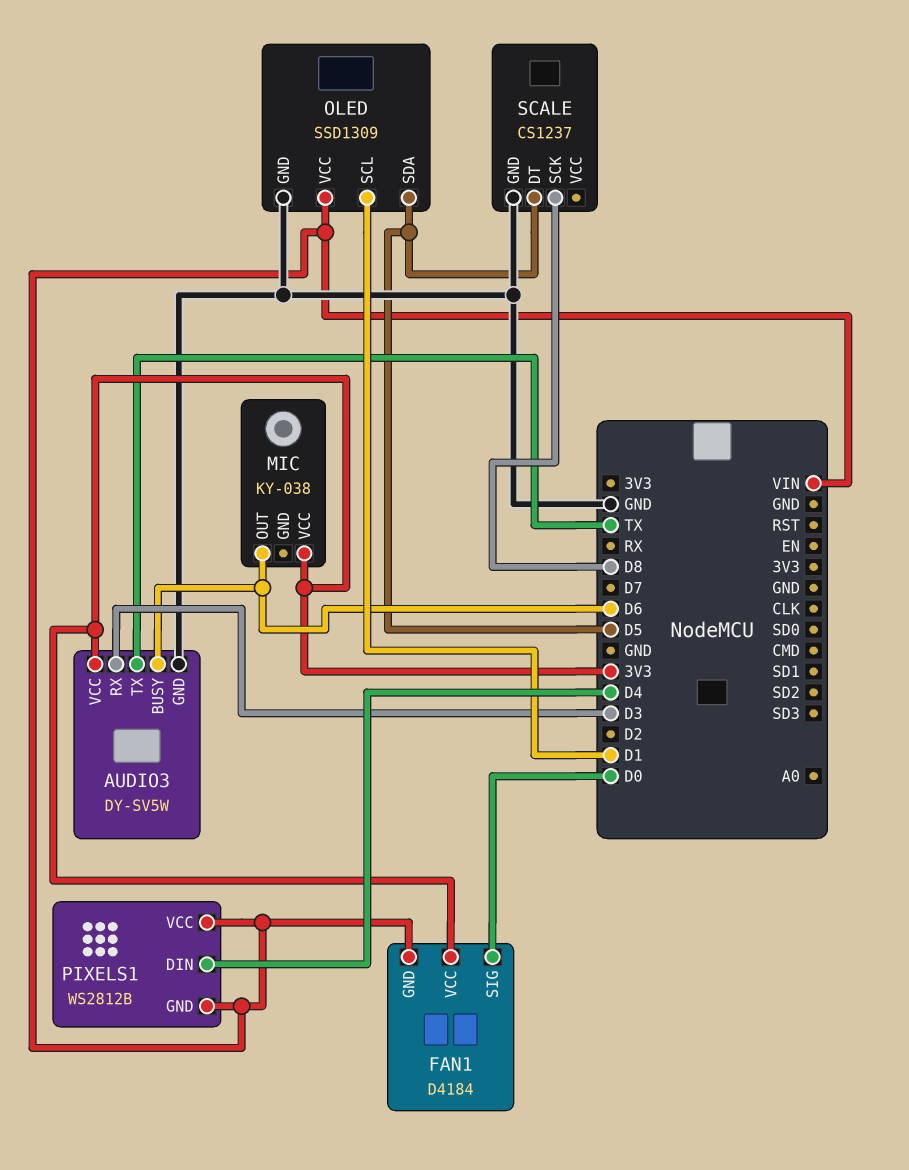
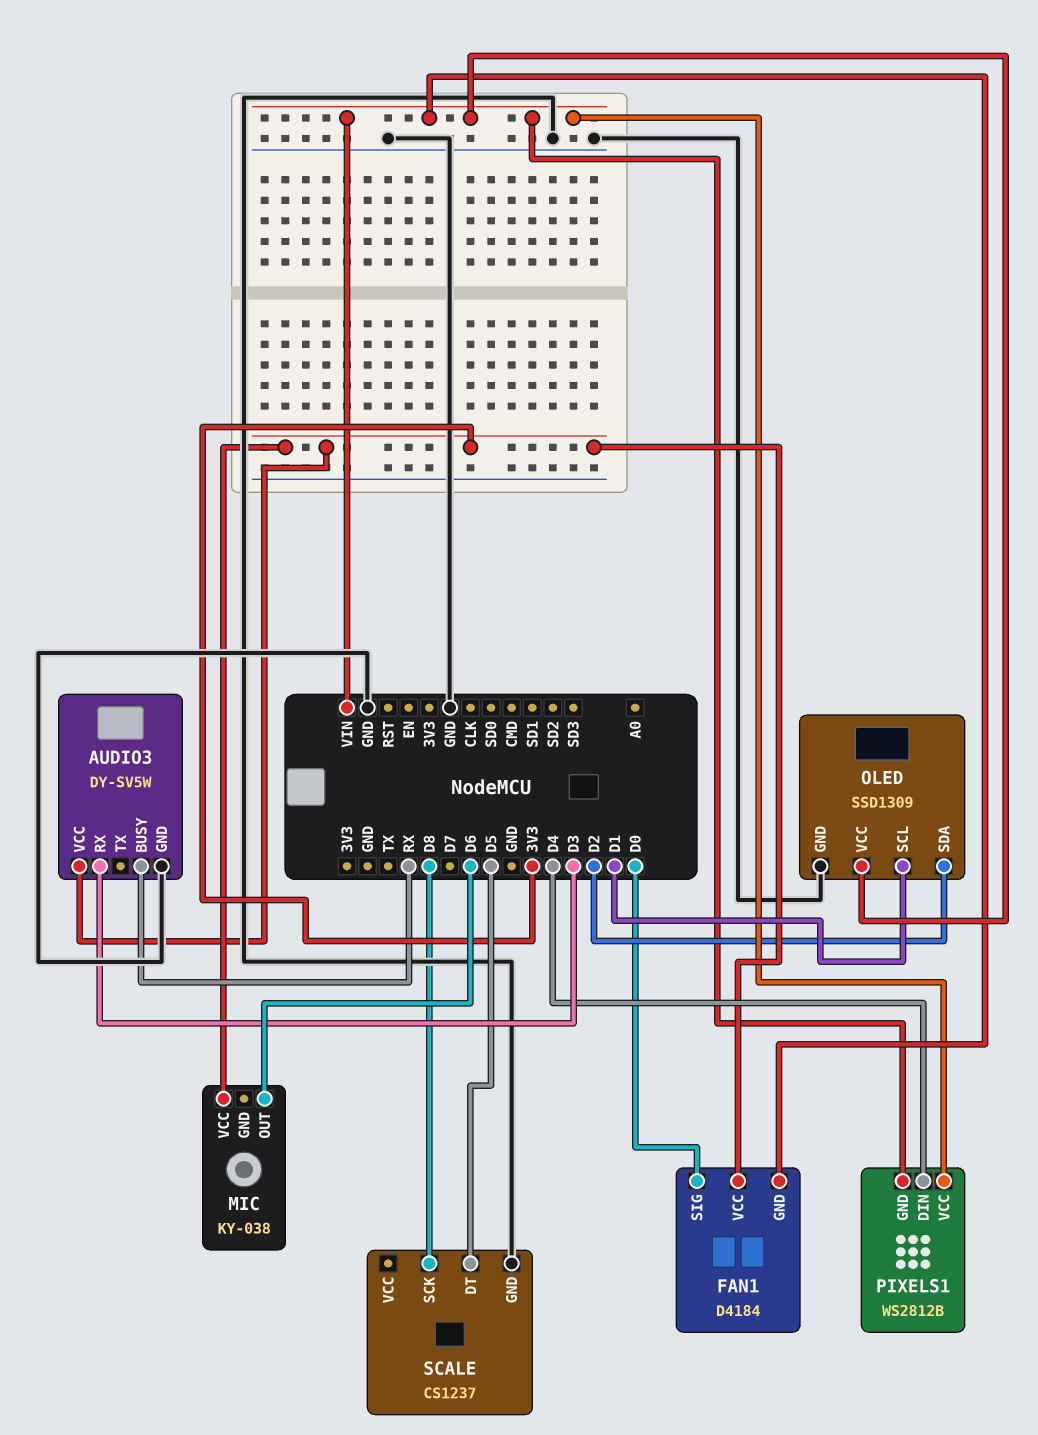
AUDIO3 pin BUSY: D6 -> RX
AUDIO3 pin TX: TX -> none
OLED pin SDA: D5 -> D2

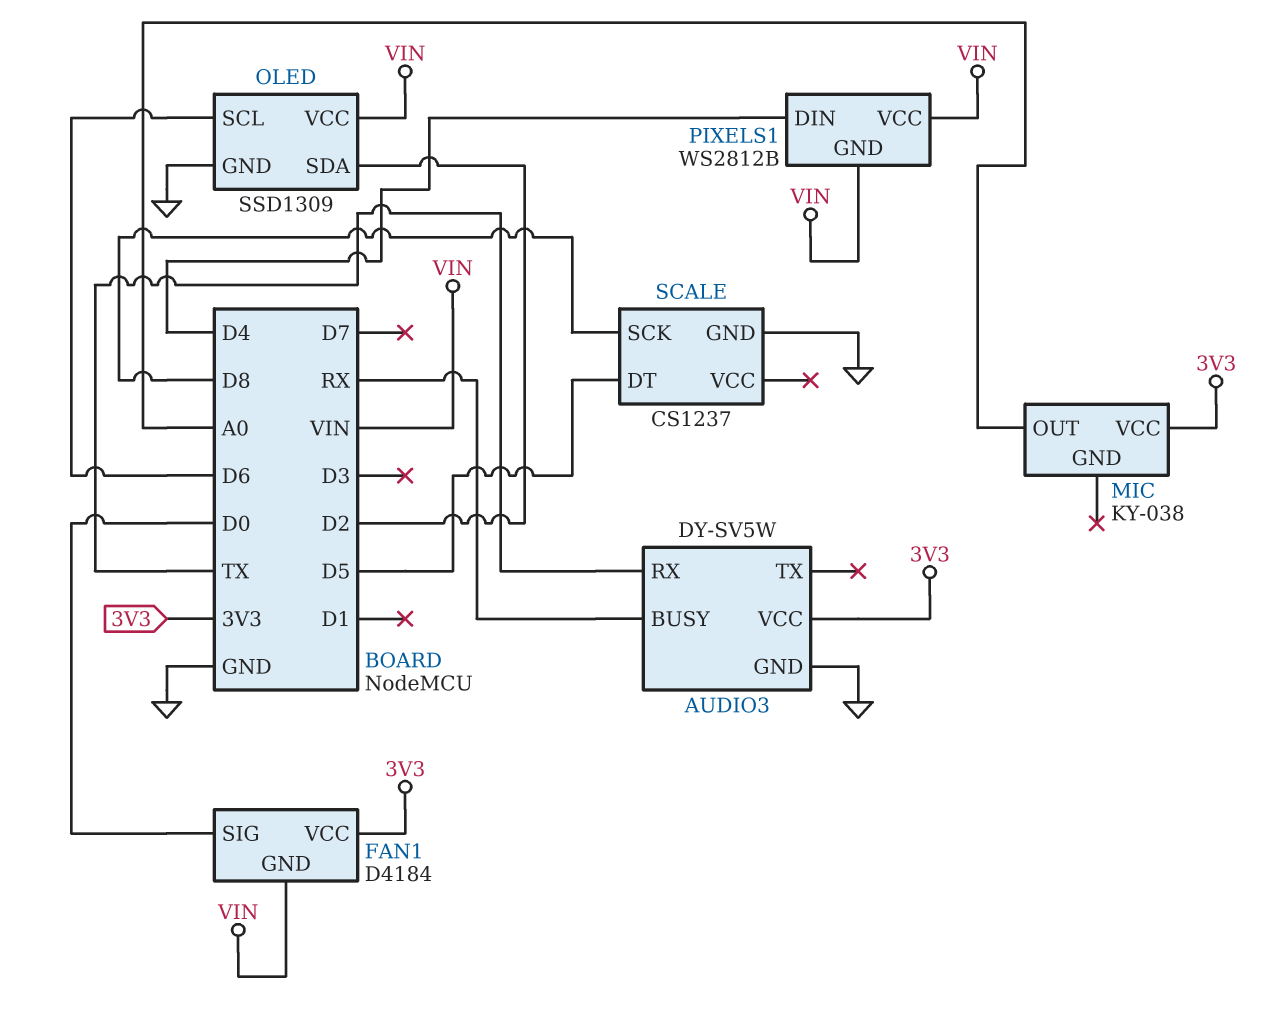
AUDIO3 pin RX: D3 -> TX
MIC pin OUT: D6 -> A0
OLED pin SCL: D1 -> D6

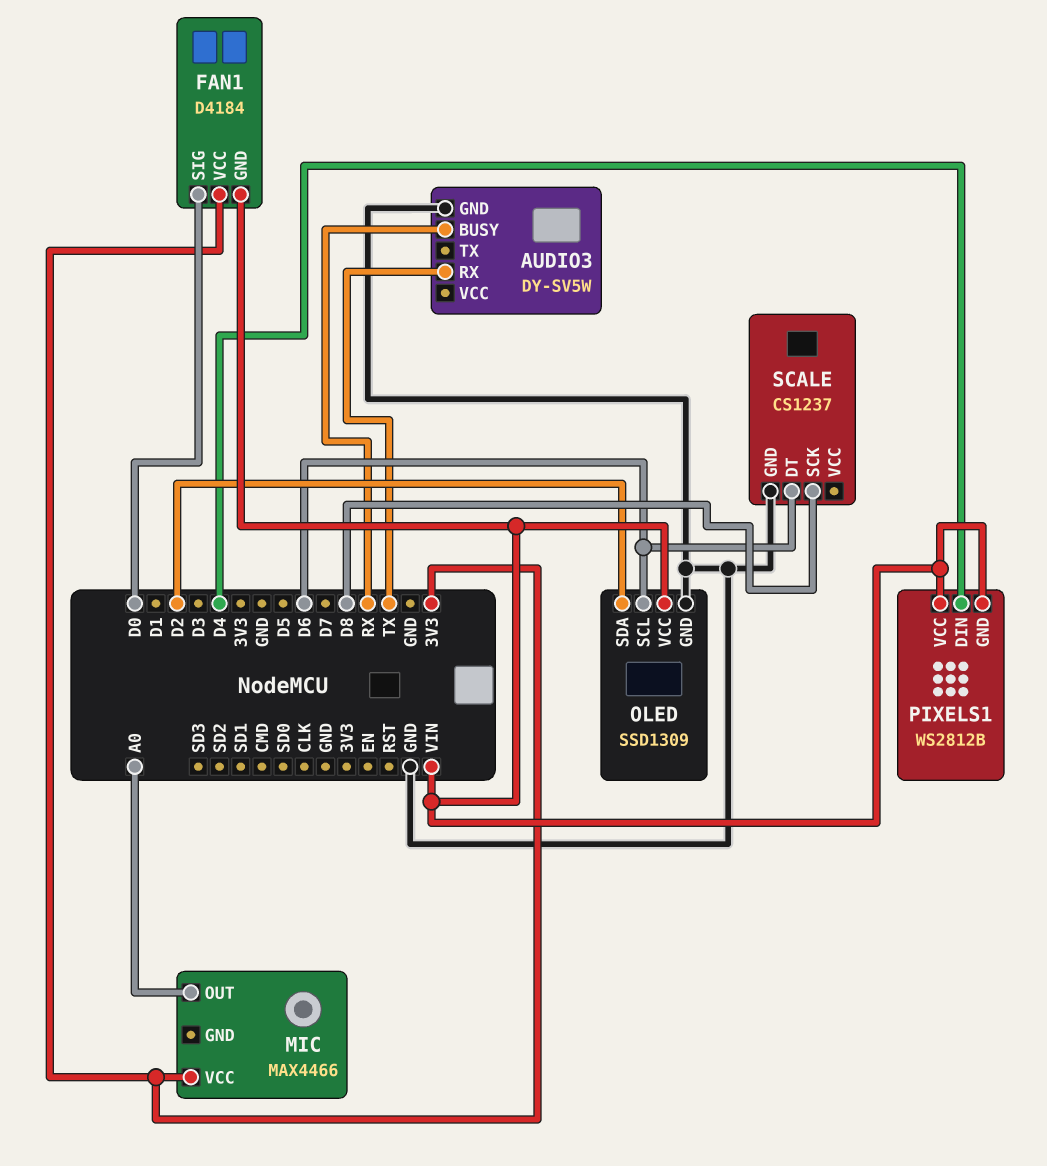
AUDIO3 pin VCC: 3V3 -> none
MIC: KY-038 -> MAX4466
SCALE pin DT: D5 -> D6

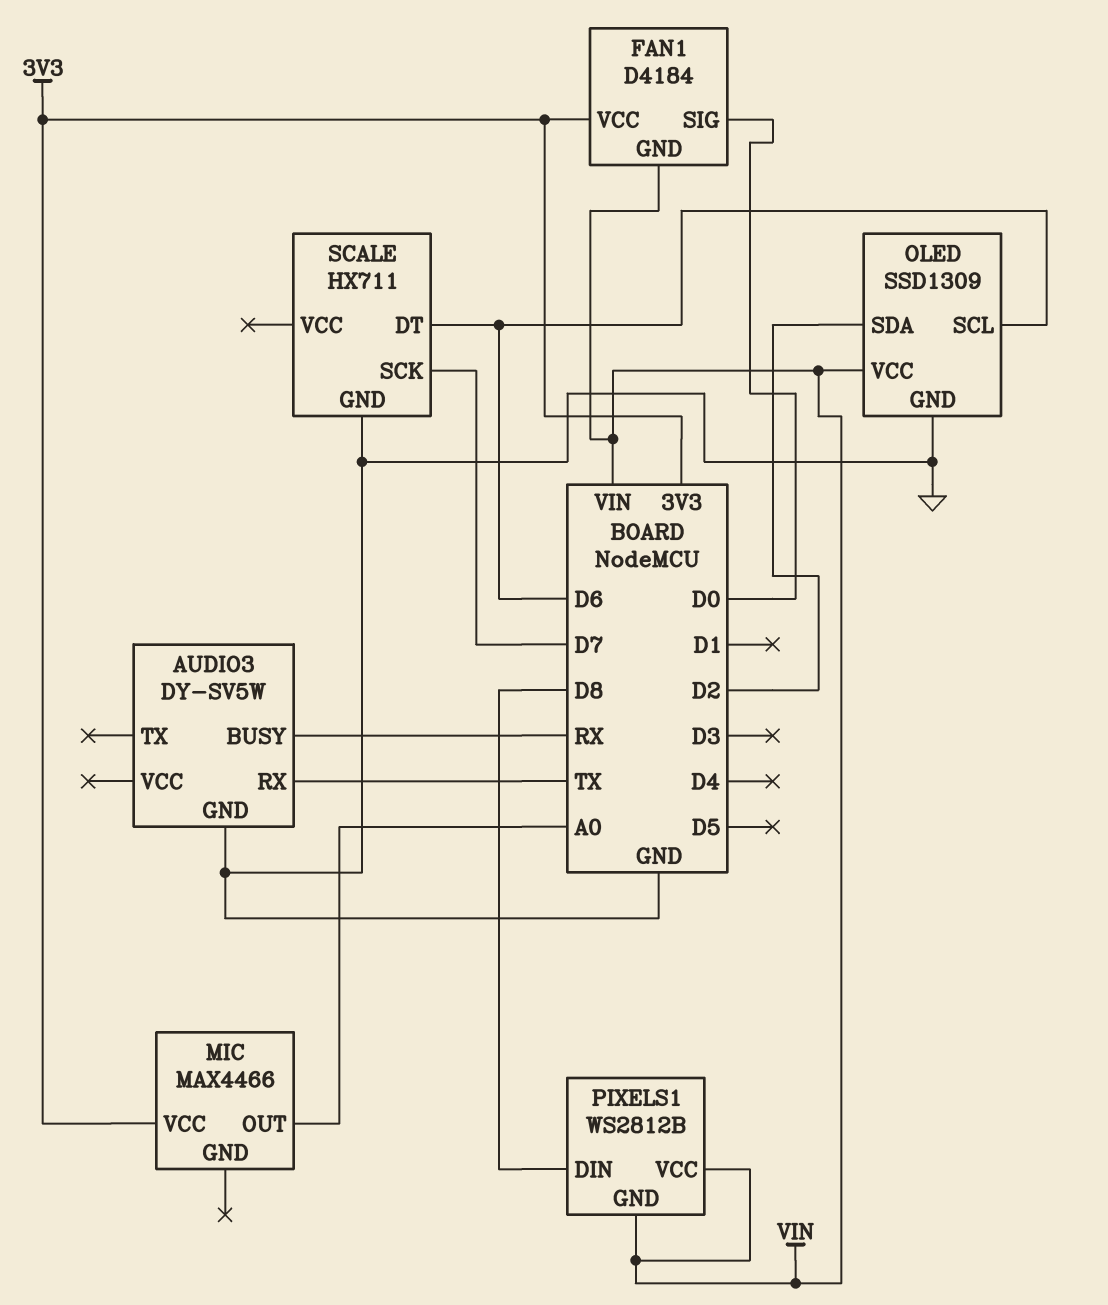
PIXELS1 pin DIN: D4 -> D8
SCALE: CS1237 -> HX711
SCALE pin SCK: D8 -> D7

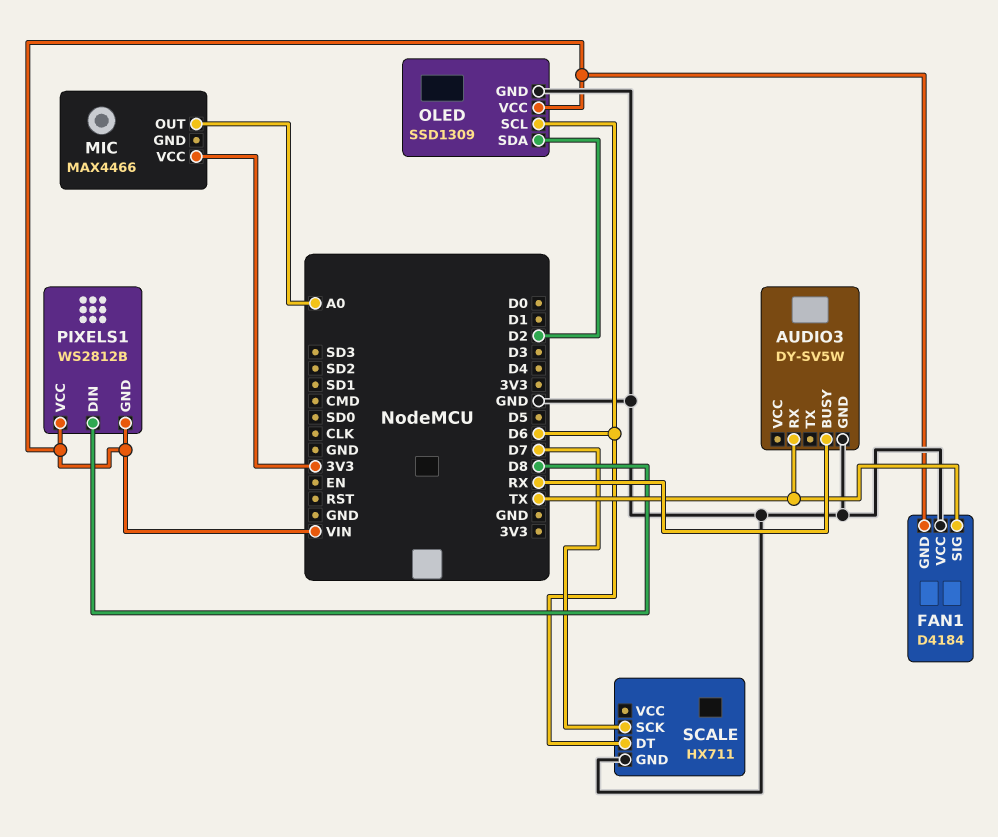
FAN1 pin SIG: D0 -> TX
FAN1 pin VCC: 3V3 -> GND

